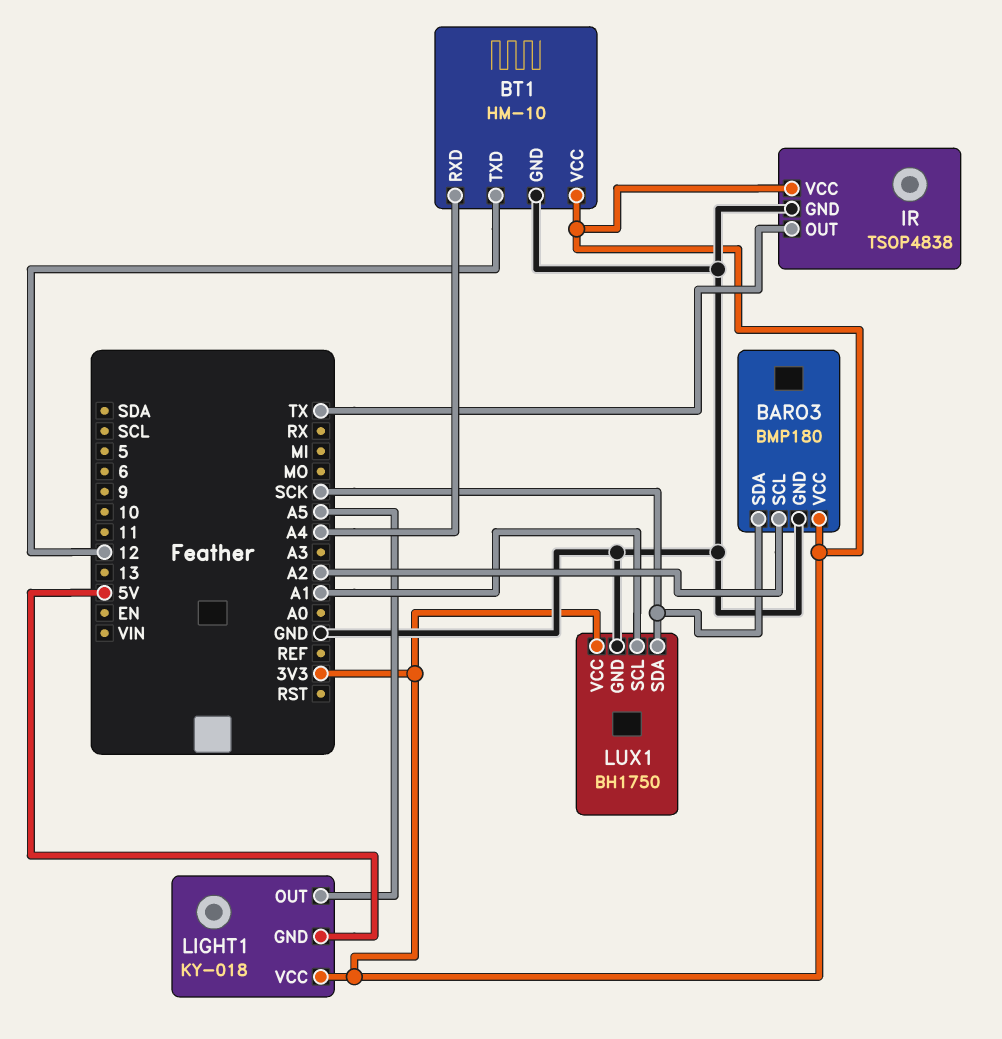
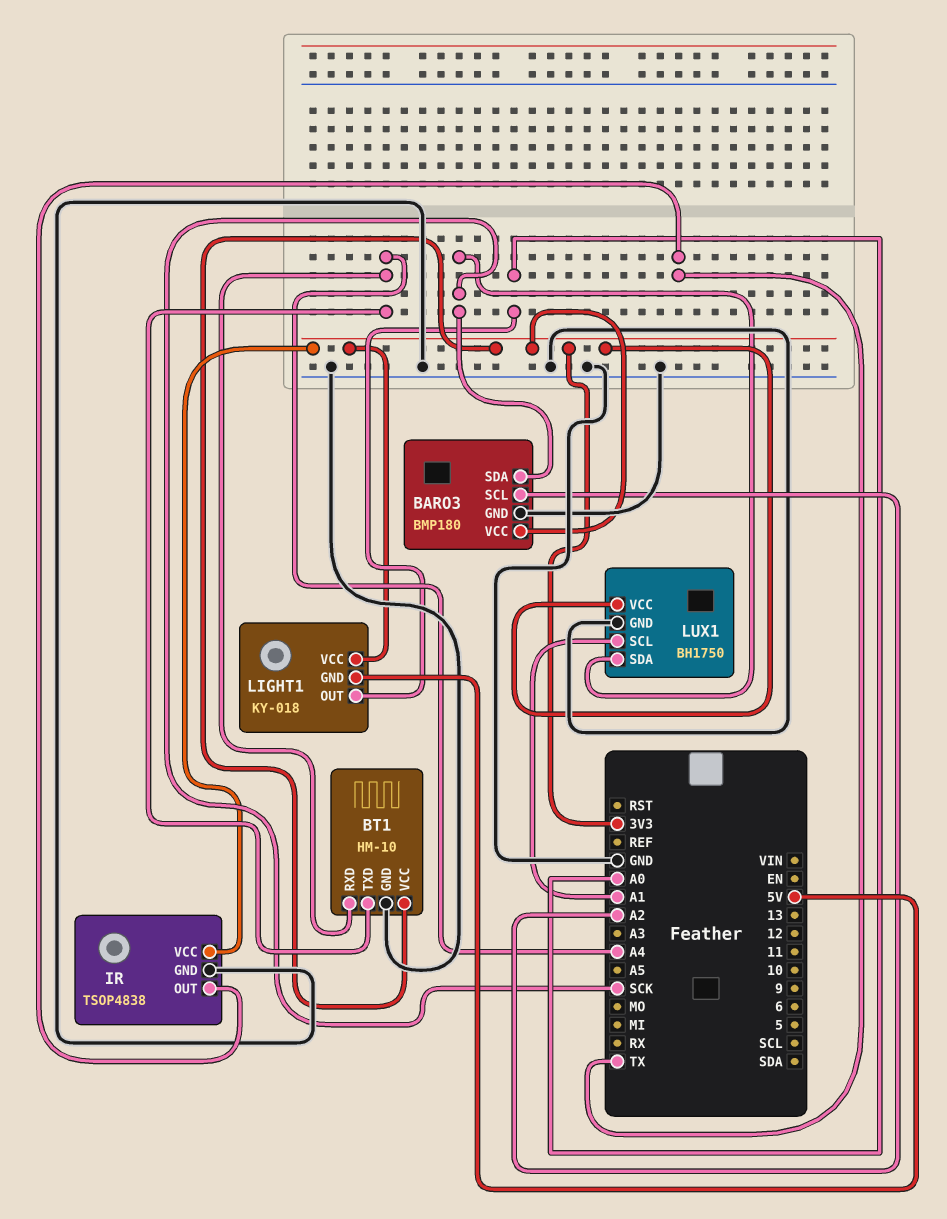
BT1 pin TXD: 12 -> A4
LIGHT1 pin OUT: A5 -> A0

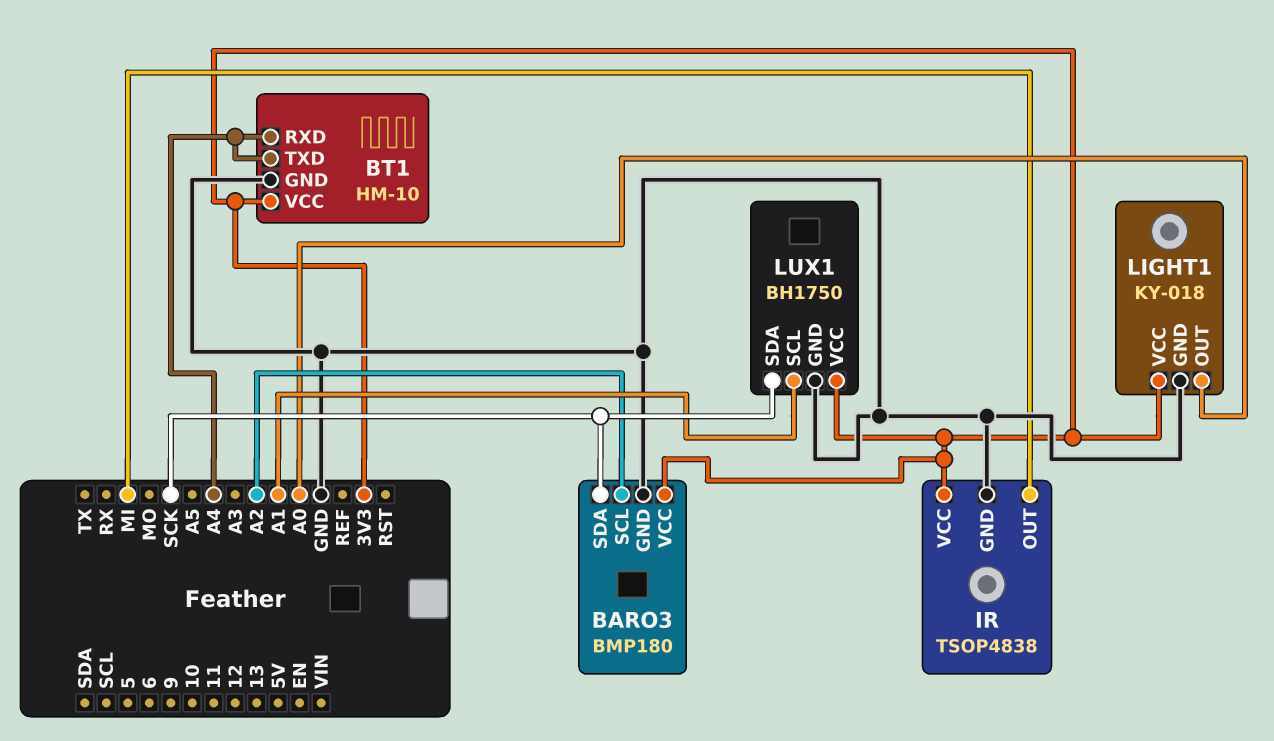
IR pin OUT: TX -> MI
LIGHT1 pin GND: 5V -> GND

